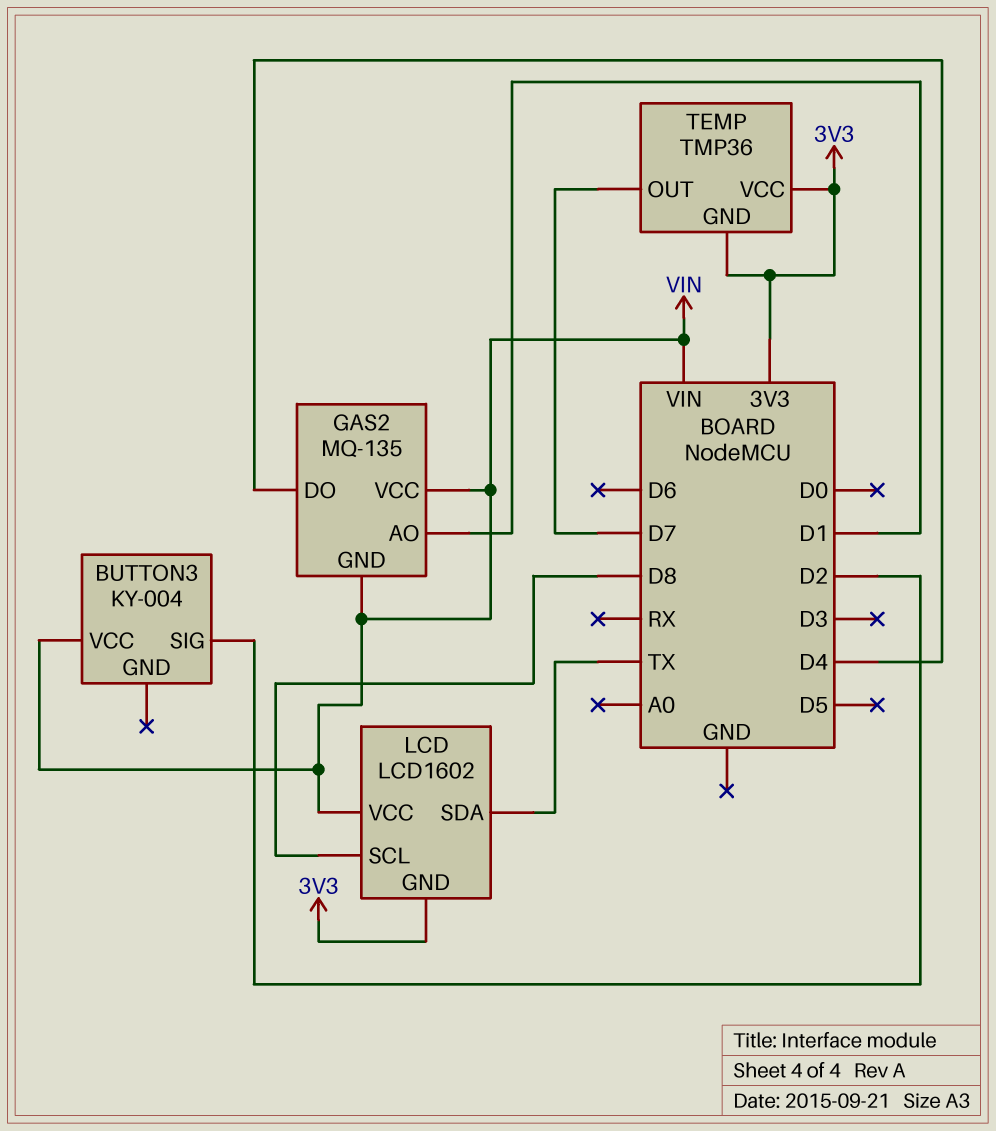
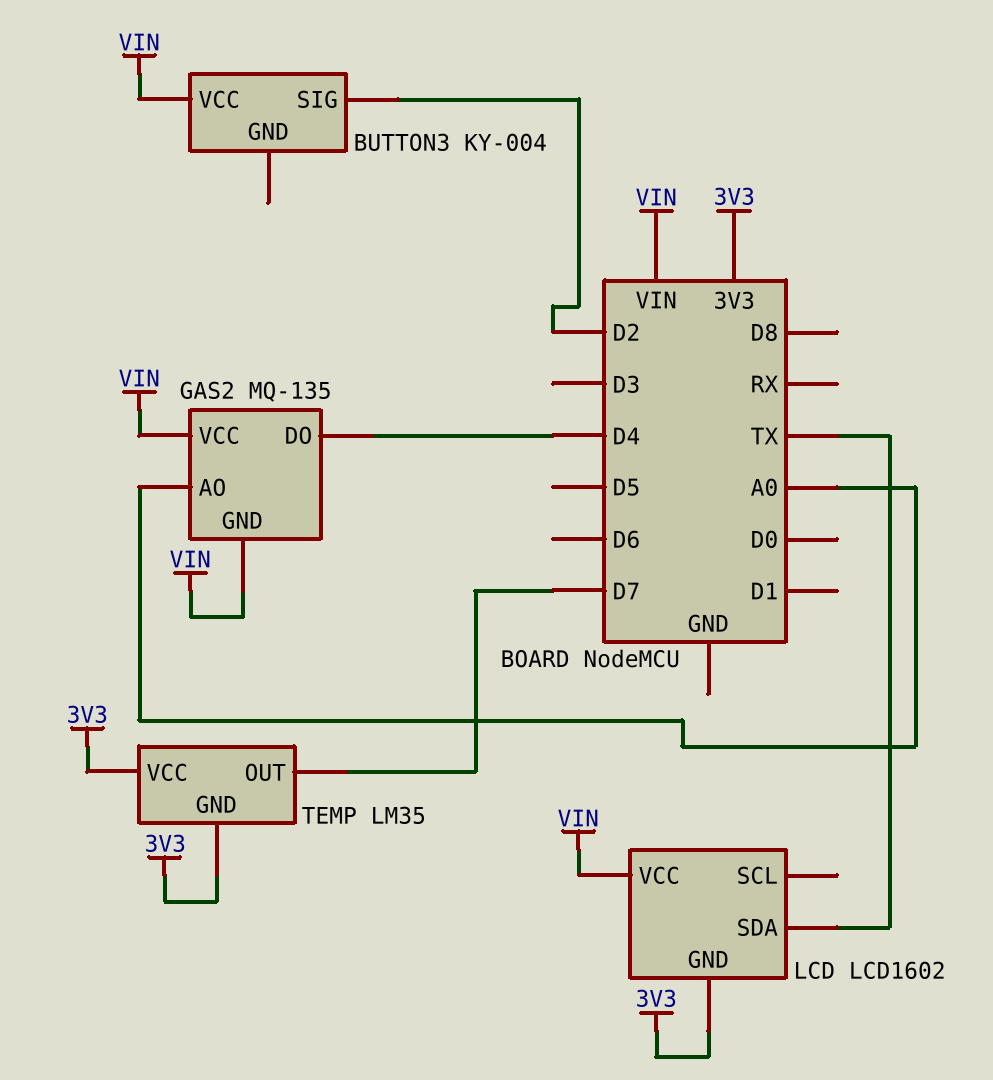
GAS2 pin AO: D1 -> A0
LCD pin SCL: D8 -> none
TEMP: TMP36 -> LM35

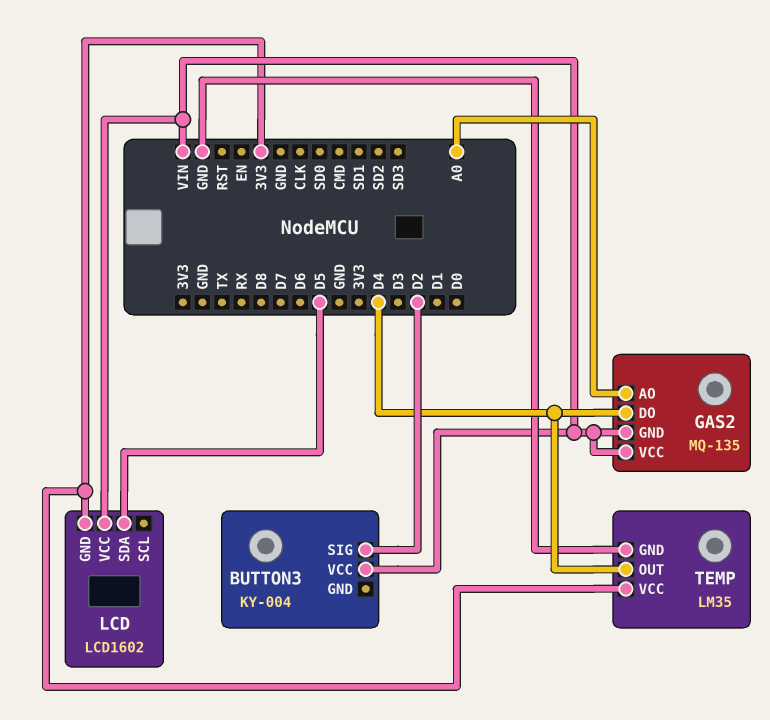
LCD pin SDA: TX -> D5
TEMP pin GND: 3V3 -> GND
TEMP pin OUT: D7 -> D4

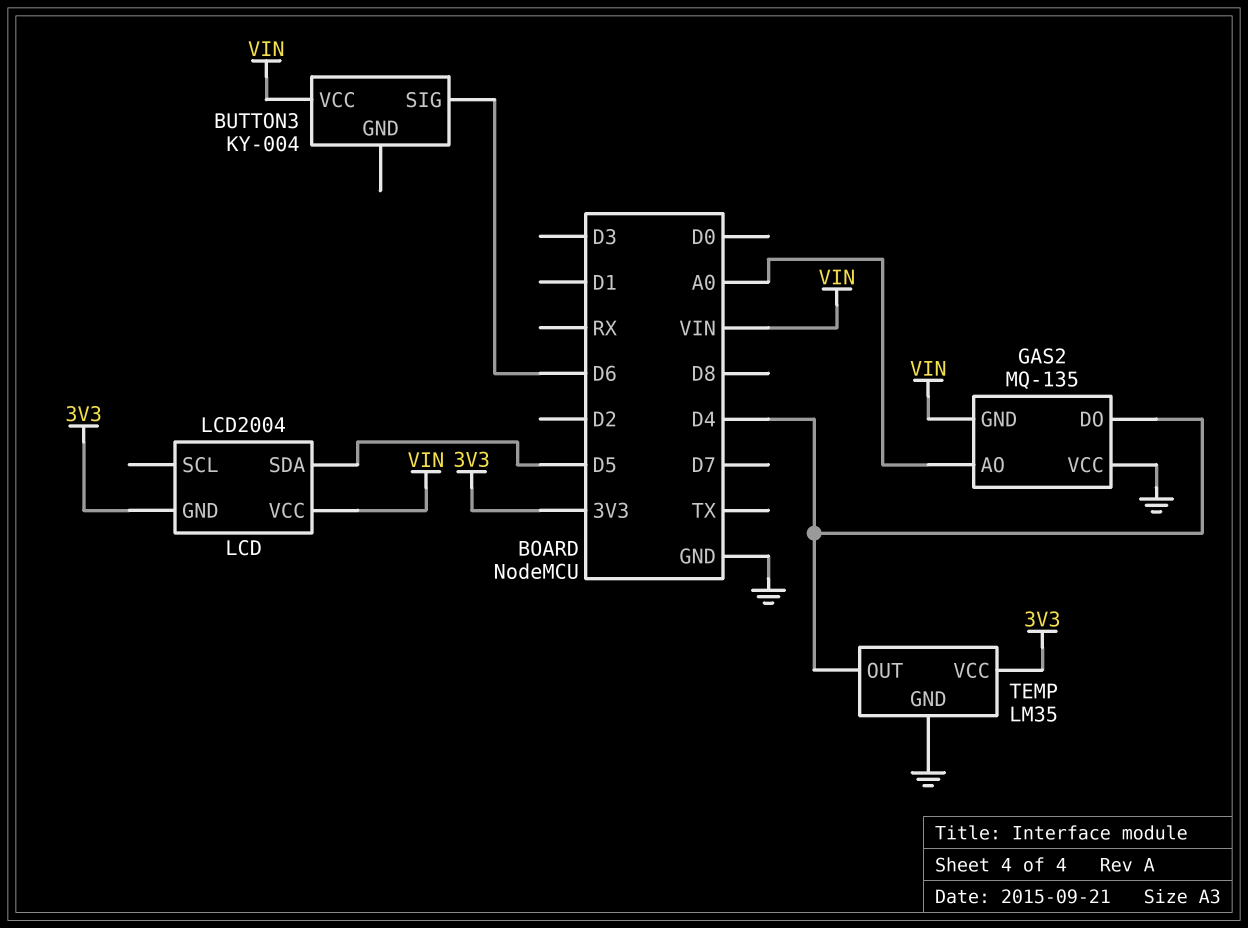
BUTTON3 pin SIG: D2 -> D6
GAS2 pin VCC: VIN -> GND
LCD: LCD1602 -> LCD2004

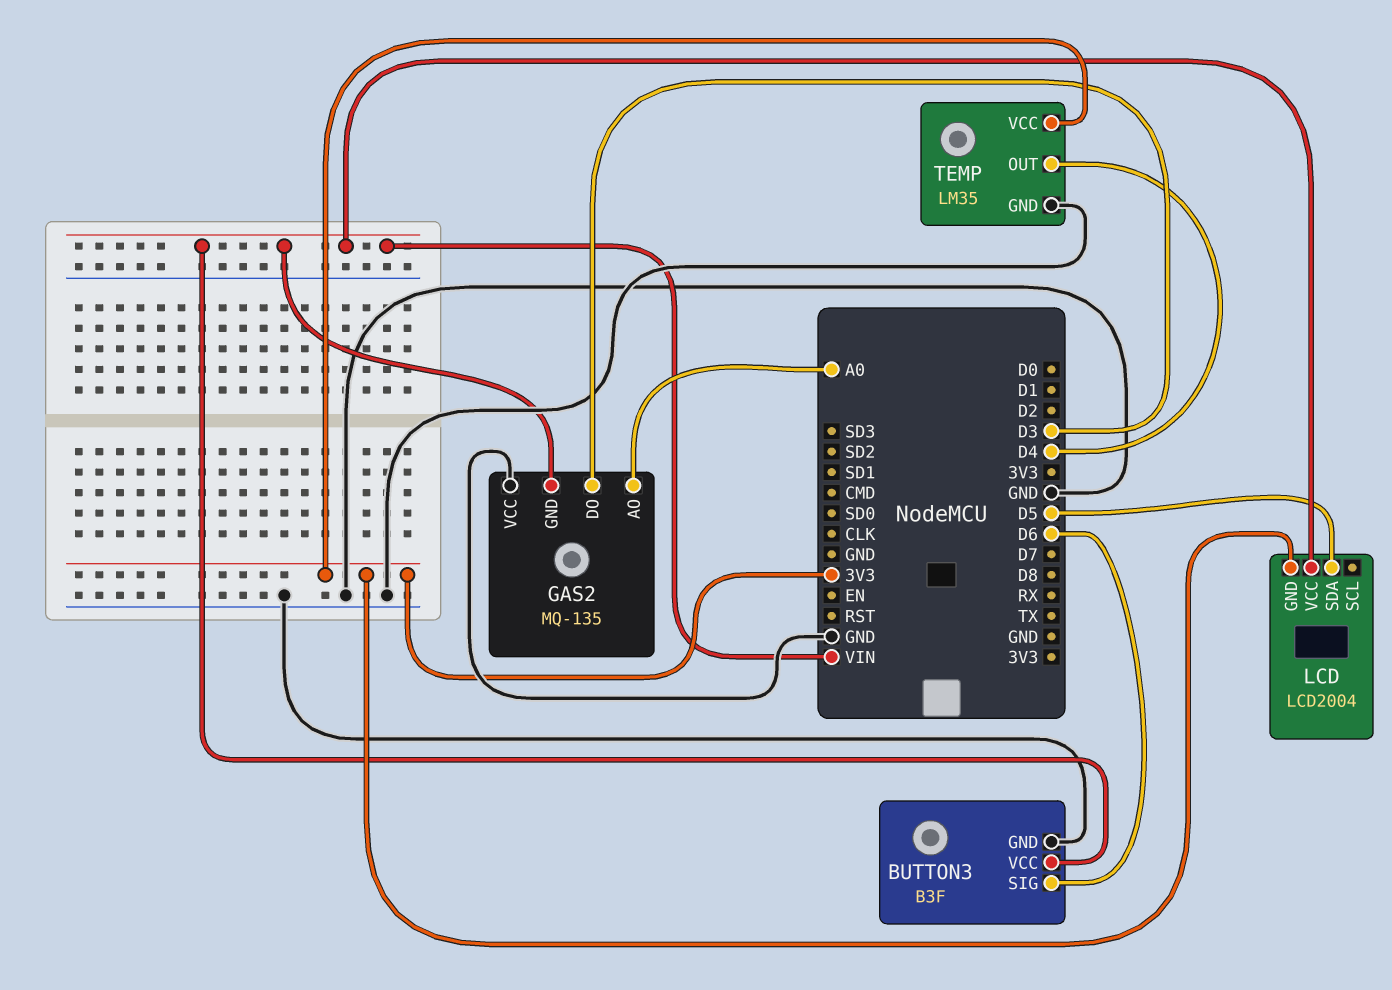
BUTTON3: KY-004 -> B3F
BUTTON3 pin GND: none -> GND
GAS2 pin DO: D4 -> D3

